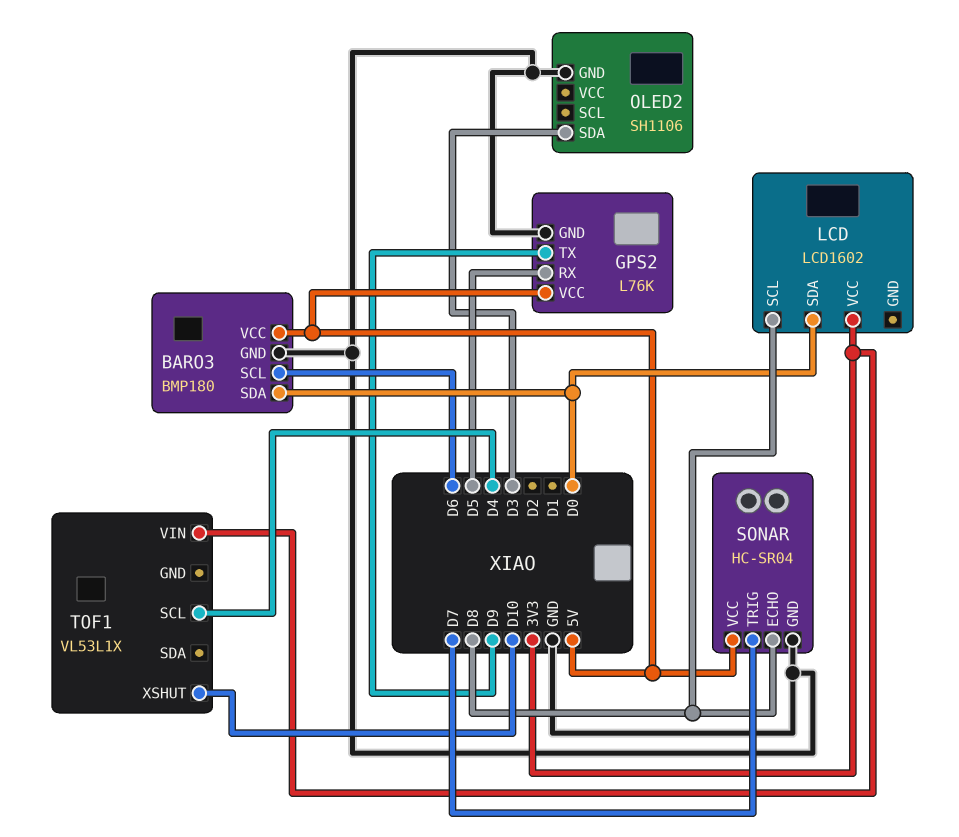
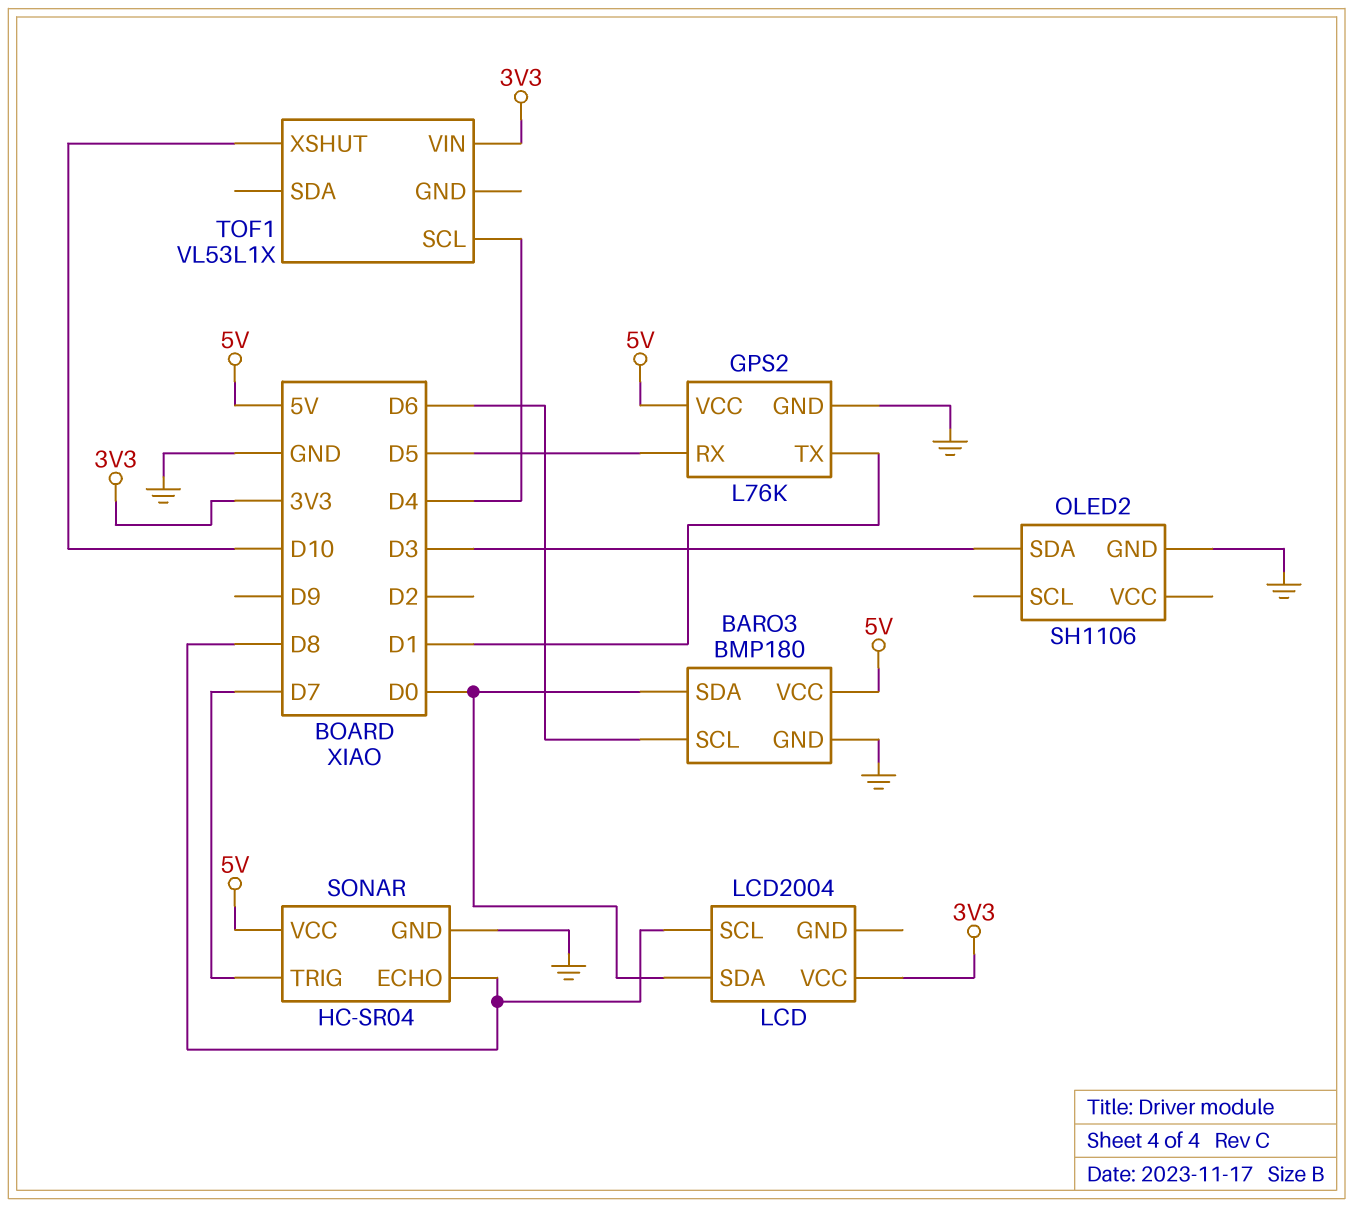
GPS2 pin TX: D9 -> D1
LCD: LCD1602 -> LCD2004

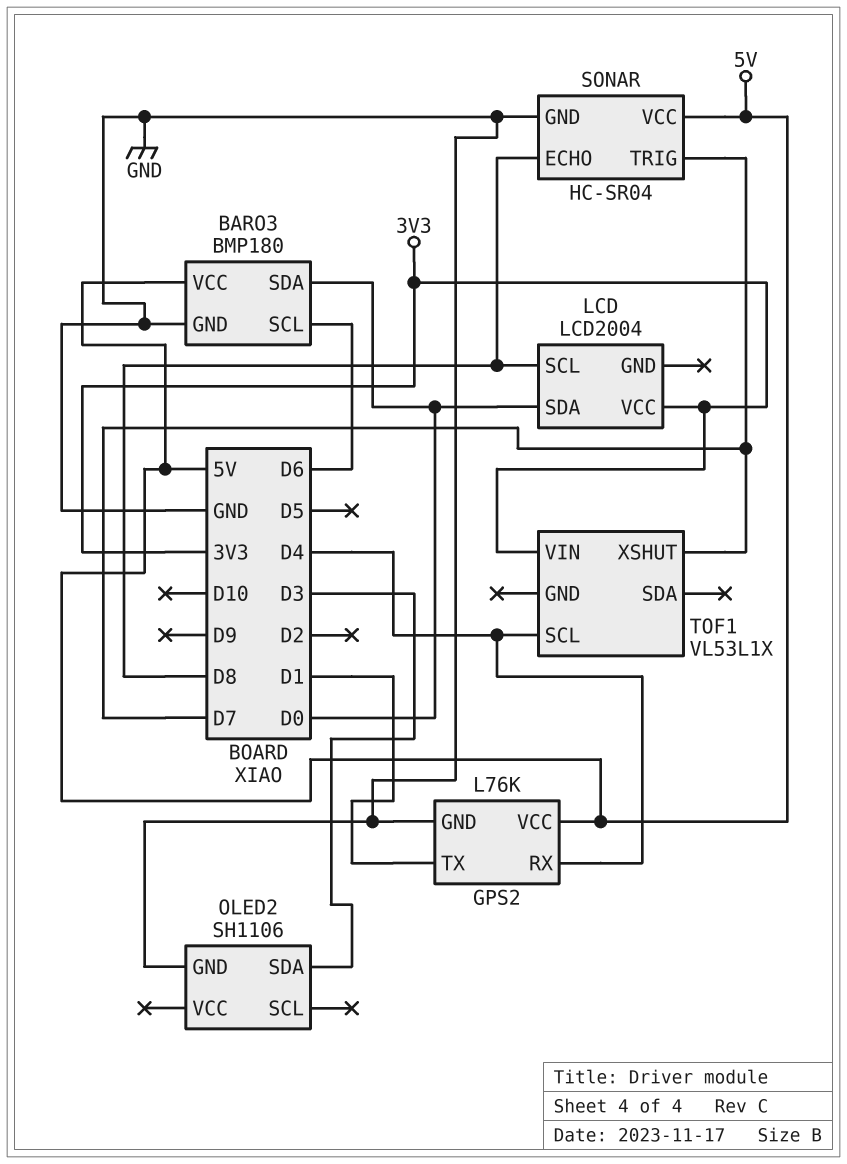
GPS2 pin RX: D5 -> D4
TOF1 pin XSHUT: D10 -> D7

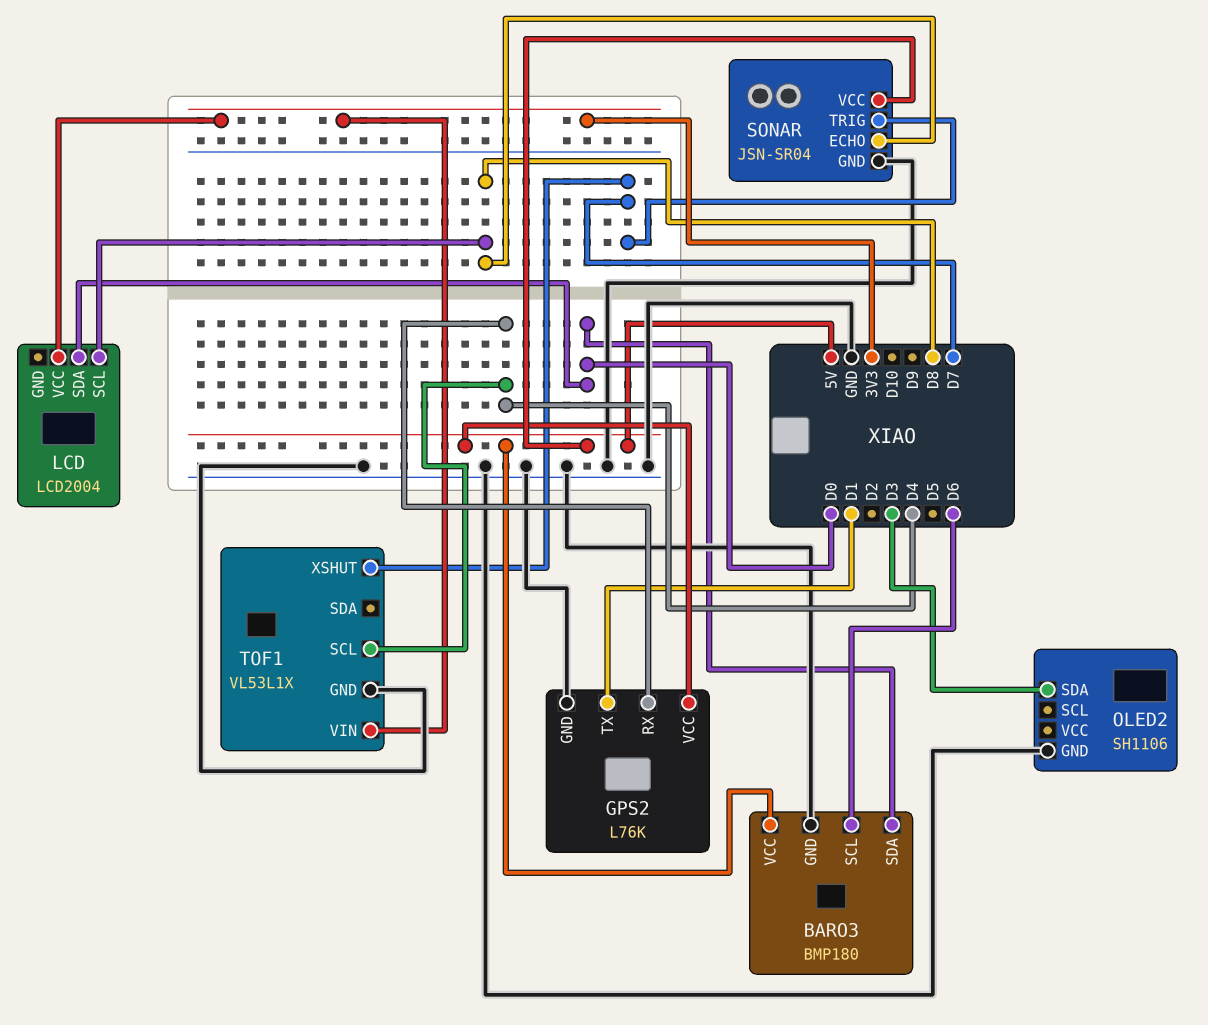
SONAR: HC-SR04 -> JSN-SR04
TOF1 pin GND: none -> GND

